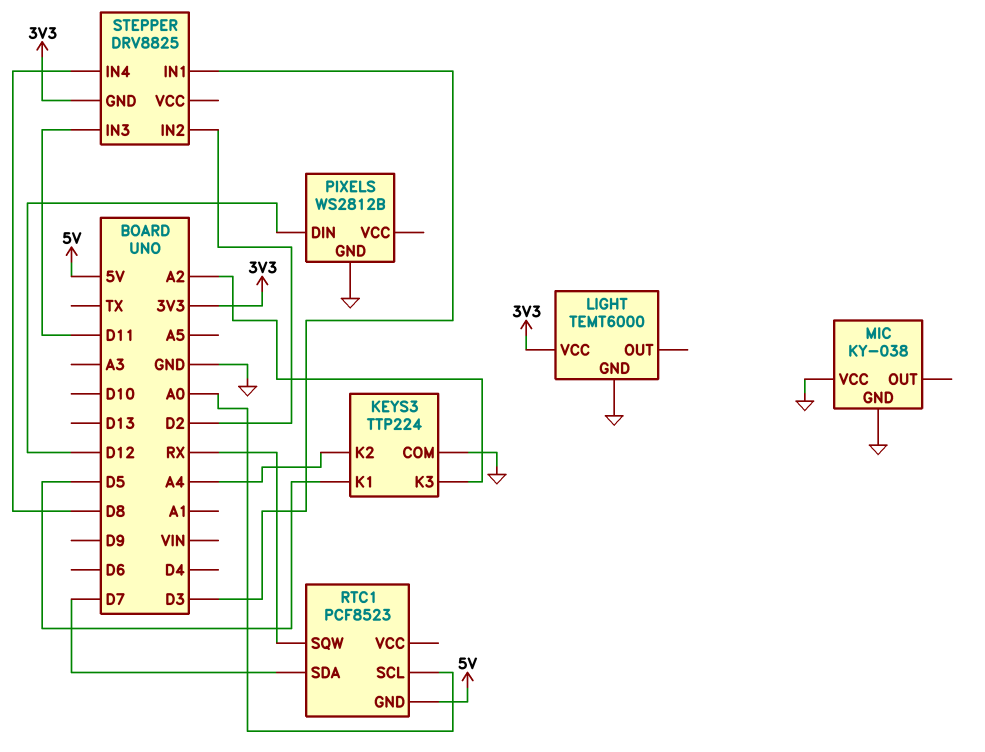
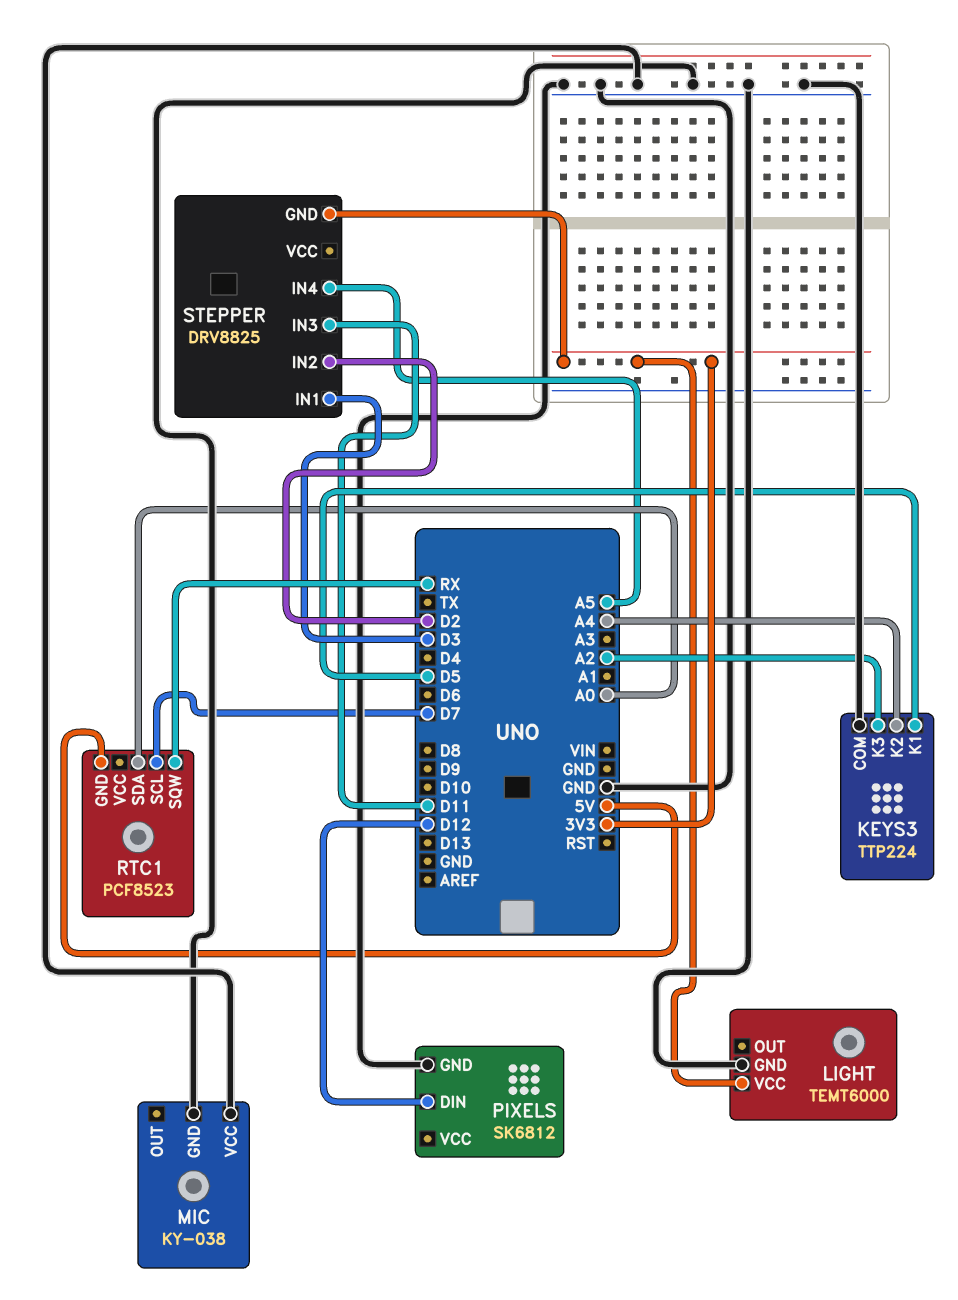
PIXELS: WS2812B -> SK6812
RTC1 pin SCL: A0 -> D7
RTC1 pin SDA: D7 -> A0
STEPPER pin IN4: D8 -> A5

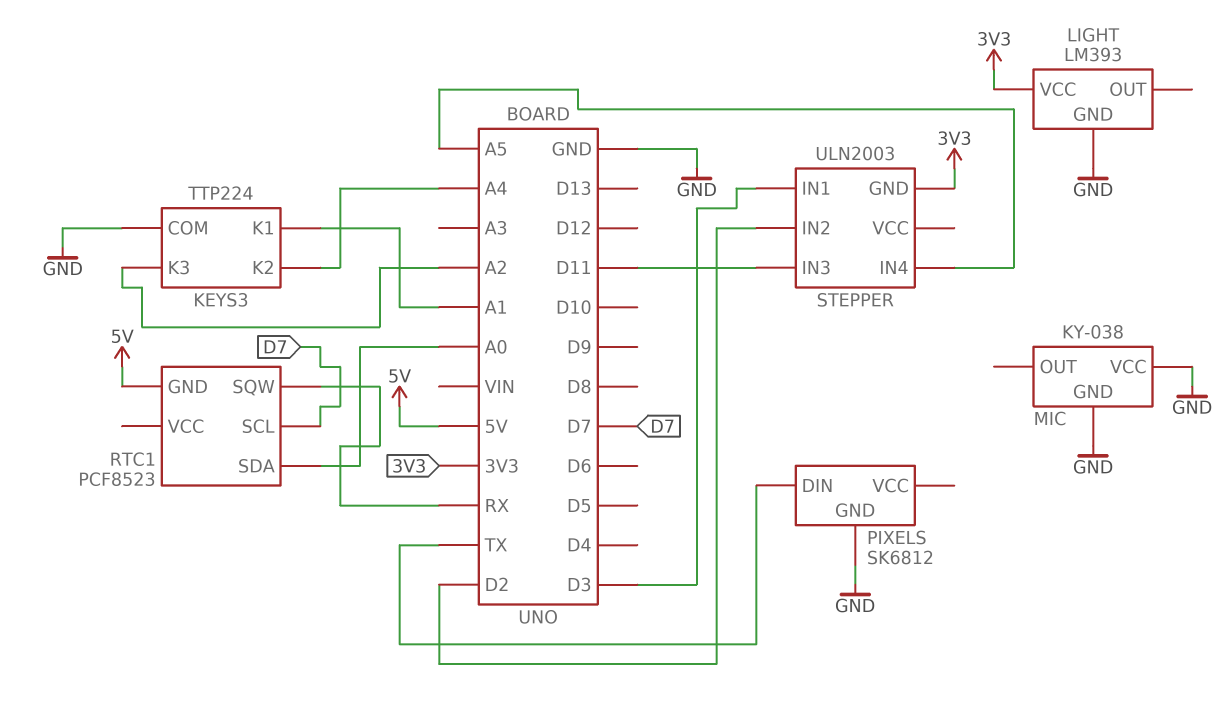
KEYS3 pin K1: D5 -> A1
LIGHT: TEMT6000 -> LM393
PIXELS pin DIN: D12 -> TX
STEPPER: DRV8825 -> ULN2003

